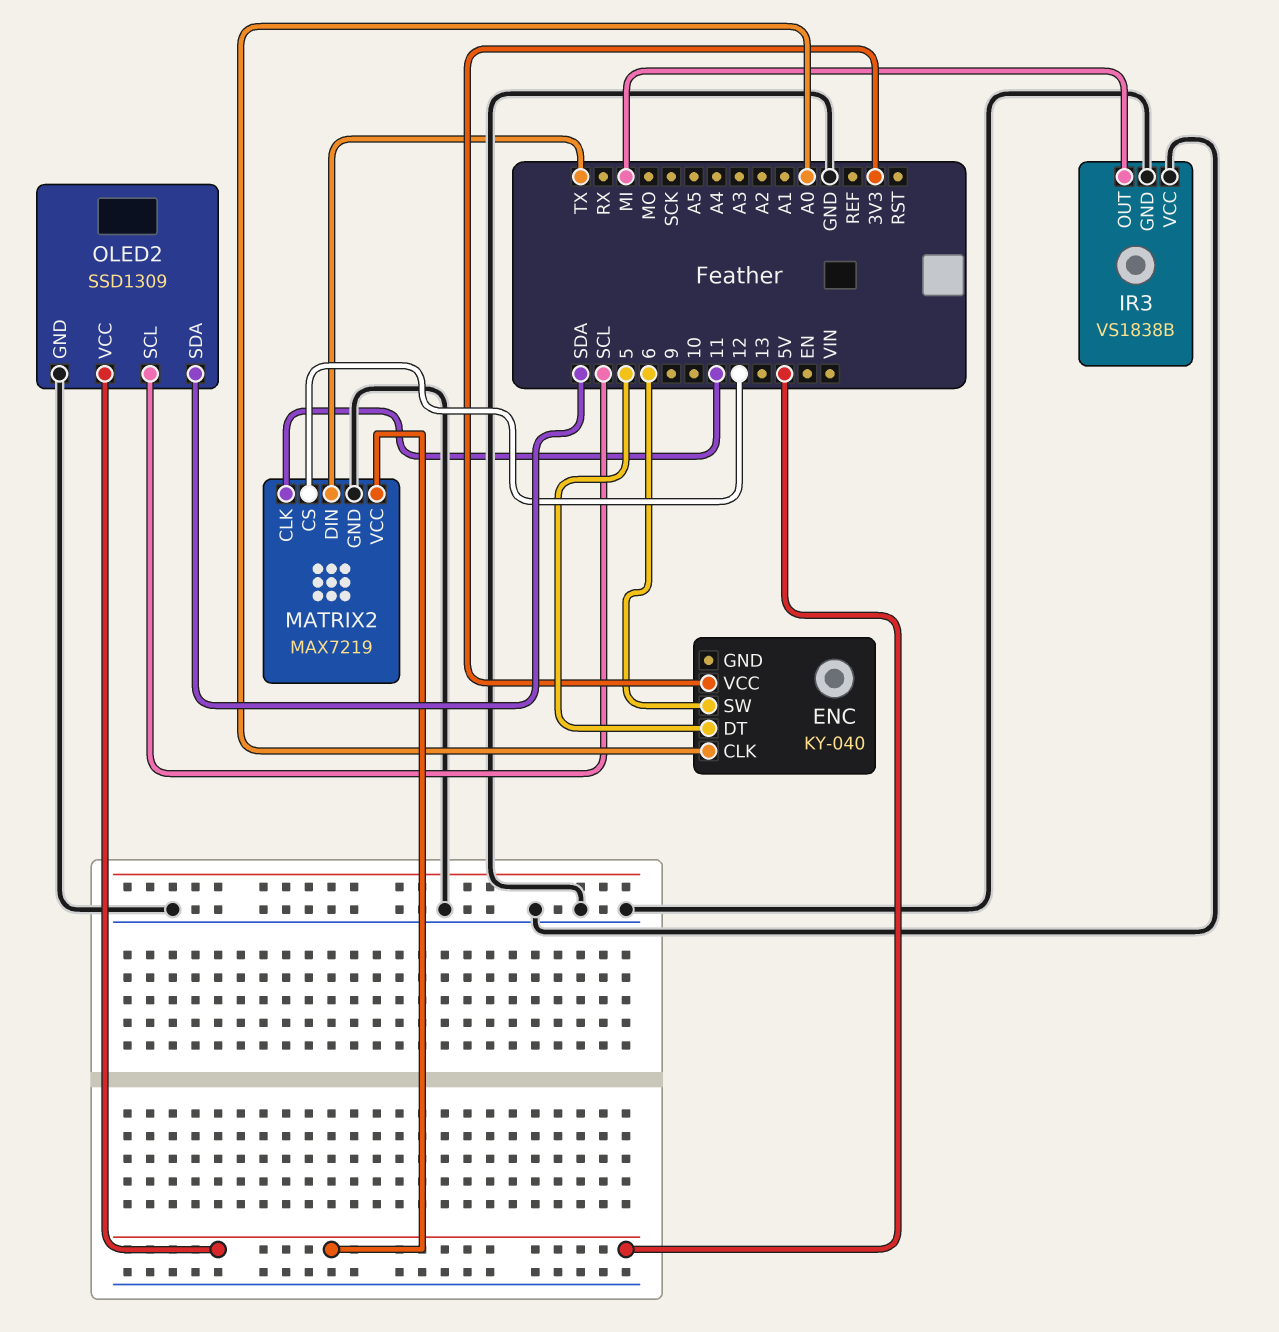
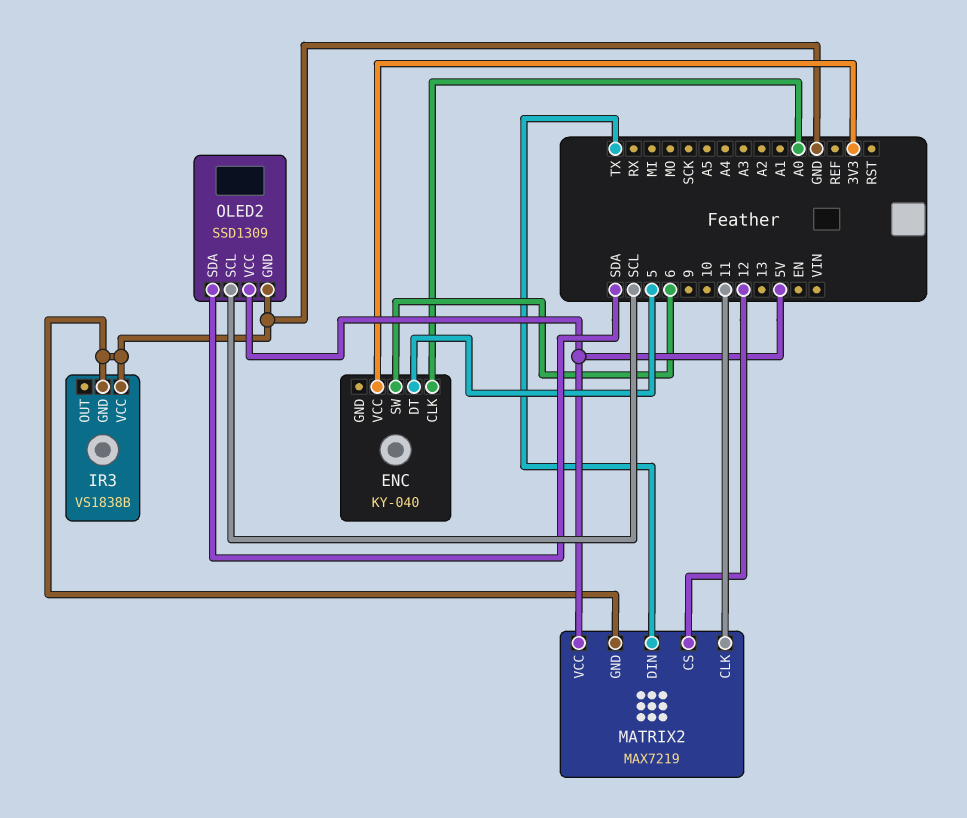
IR3 pin OUT: MI -> none

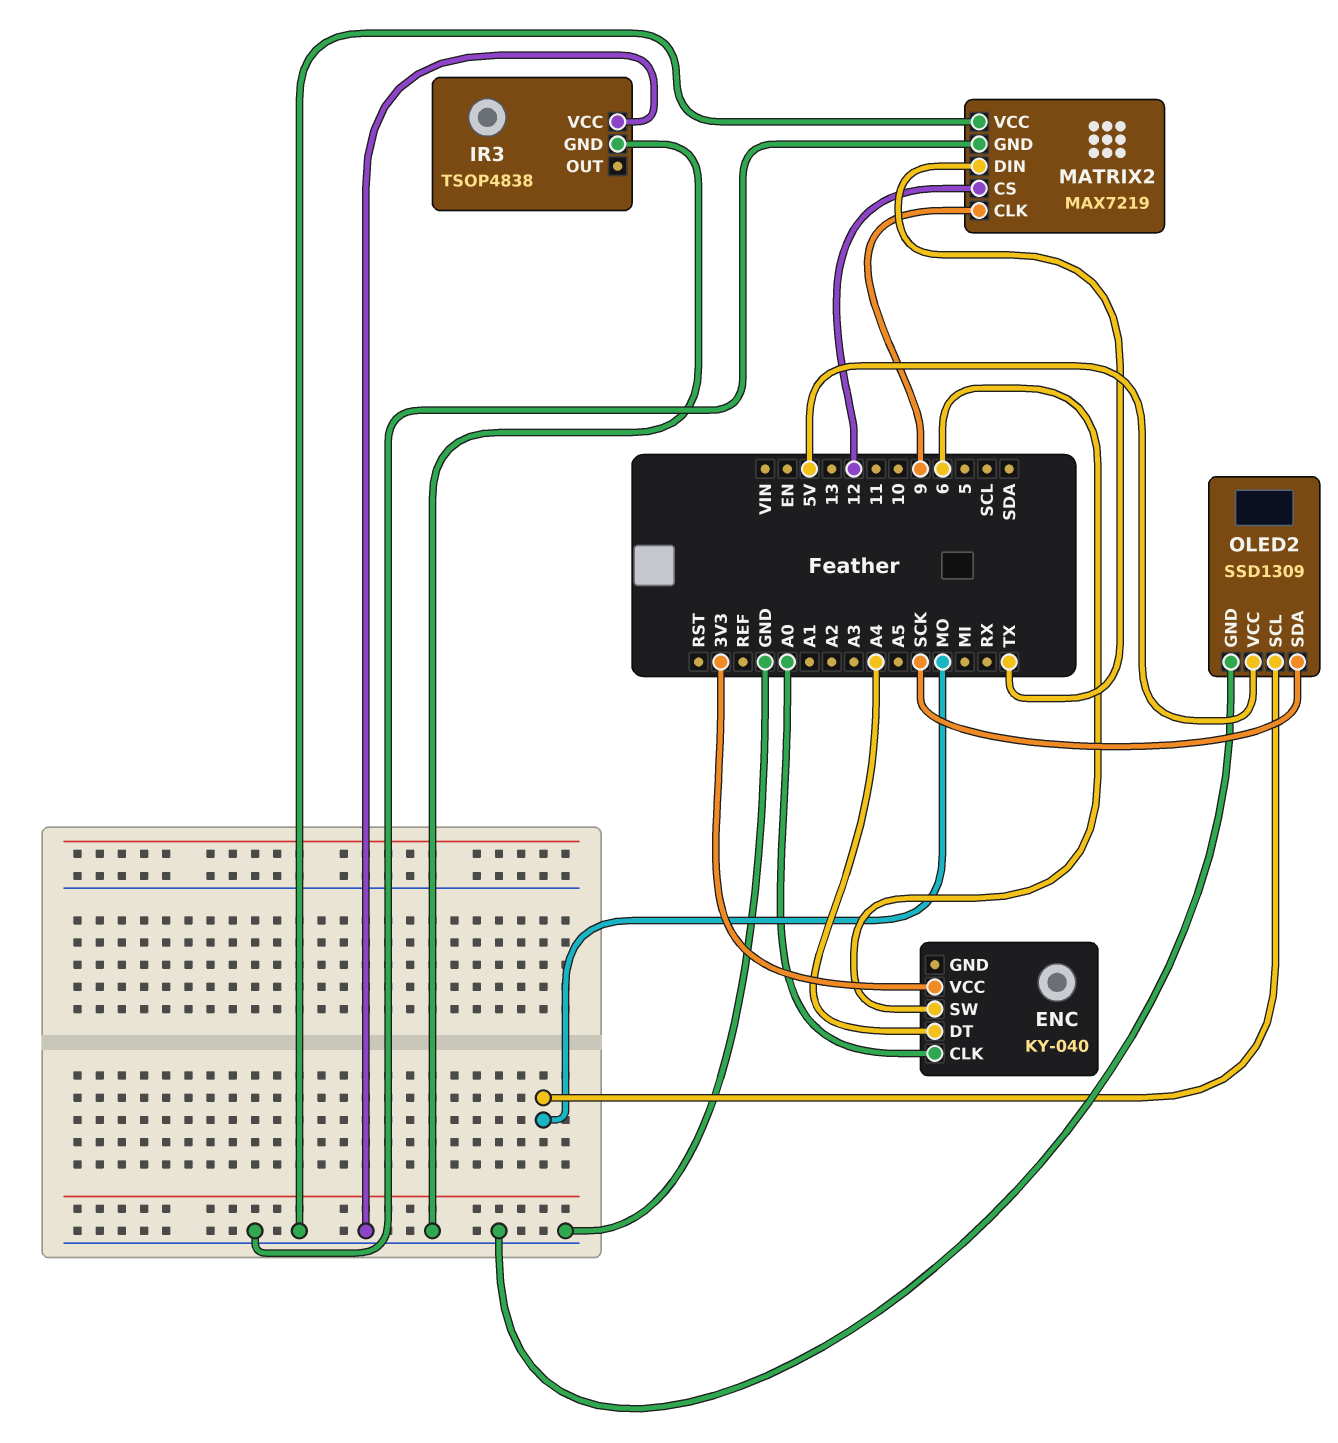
ENC pin DT: 5 -> A4
IR3: VS1838B -> TSOP4838
MATRIX2 pin CLK: 11 -> 9
MATRIX2 pin VCC: 5V -> GND
OLED2 pin SCL: SCL -> MO
OLED2 pin SDA: SDA -> SCK

